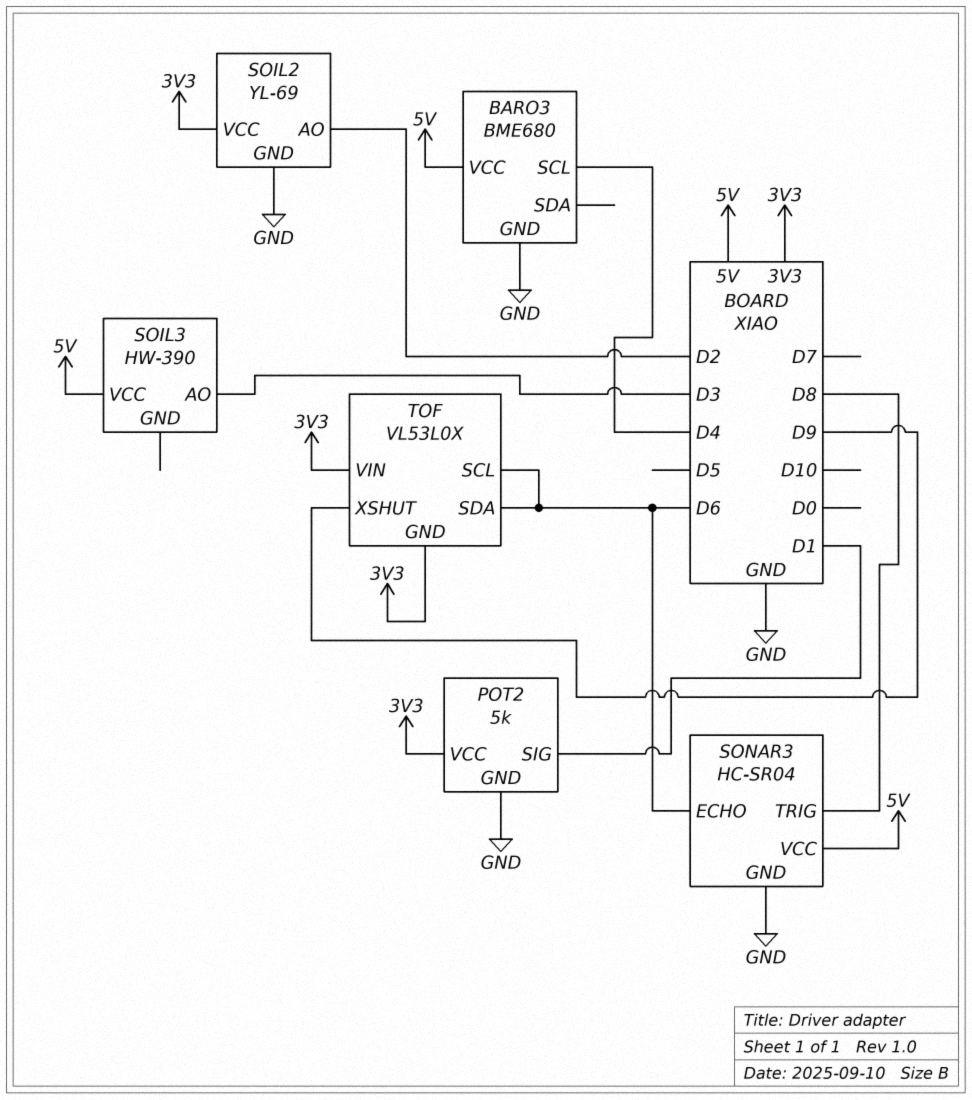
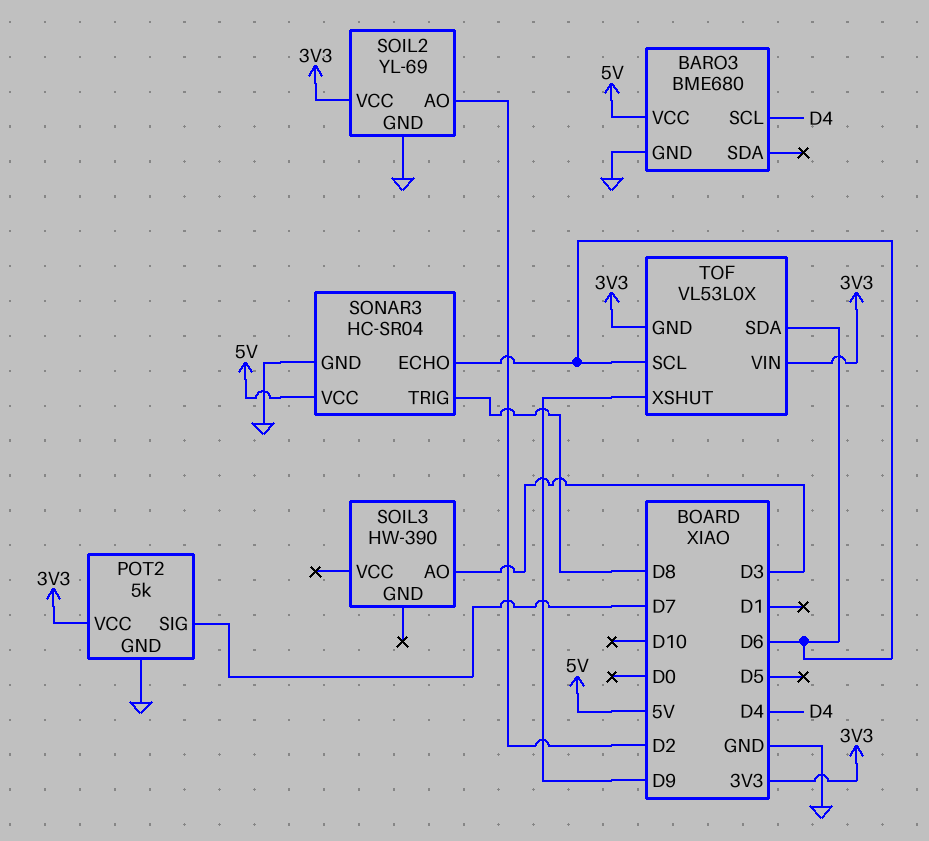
POT2 pin SIG: D1 -> D7
SOIL3 pin VCC: 5V -> none

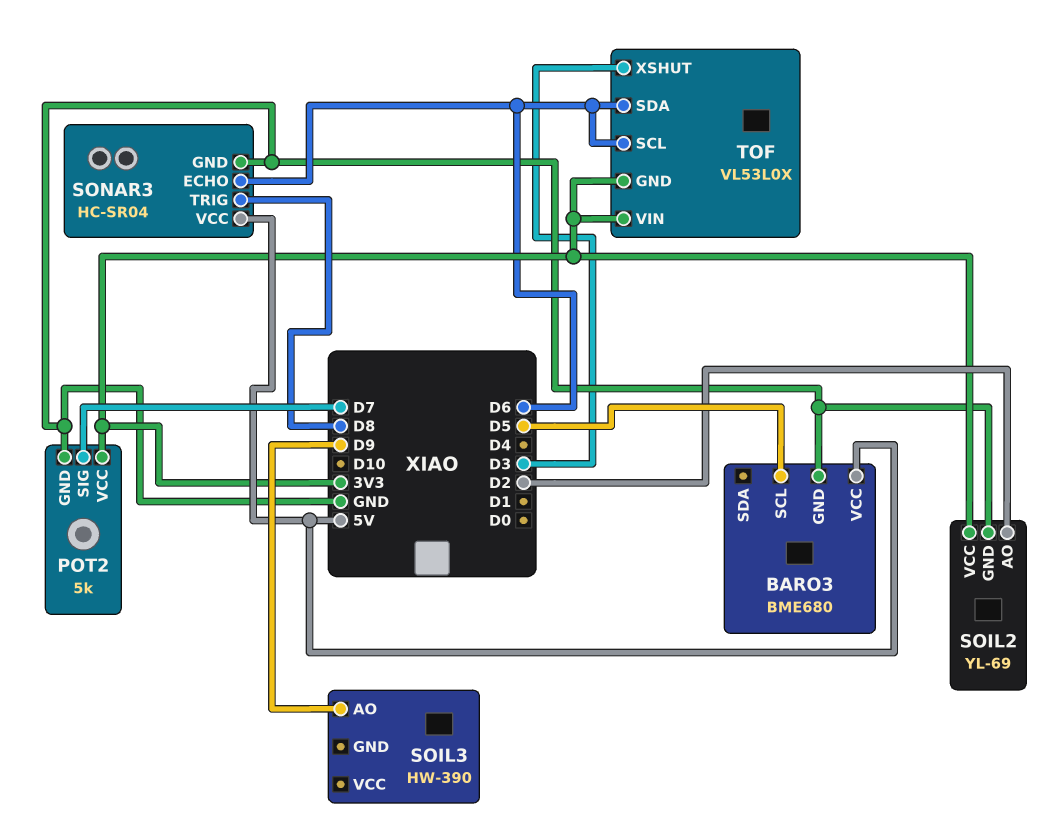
BARO3 pin SCL: D4 -> D5
SOIL3 pin AO: D3 -> D9
TOF pin XSHUT: D9 -> D3

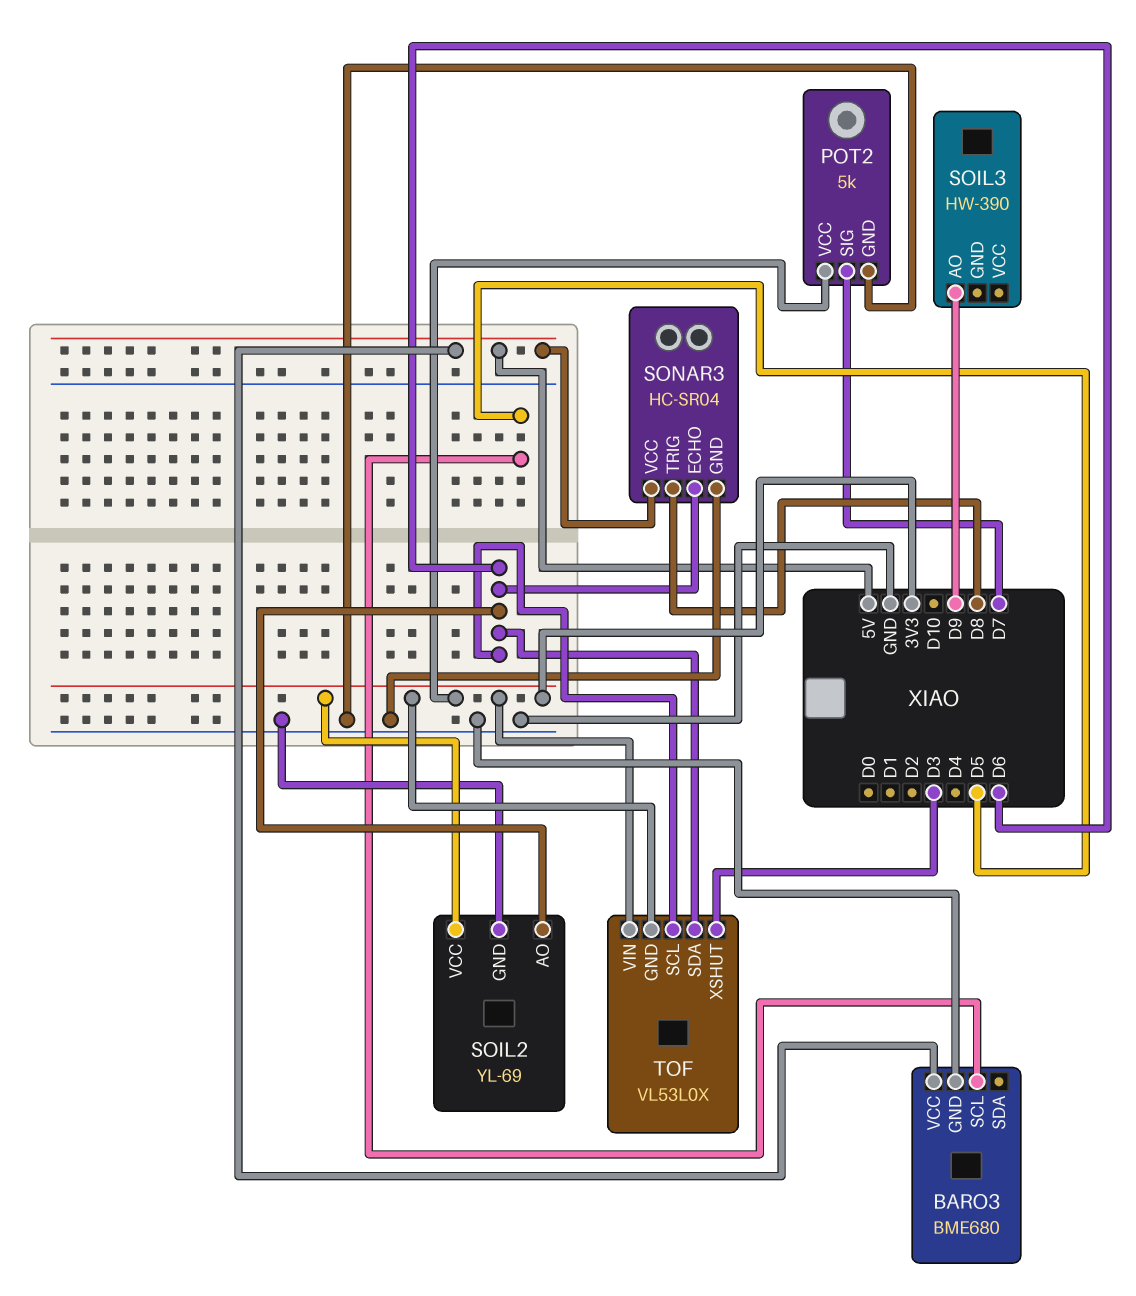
SOIL2 pin AO: D2 -> D6

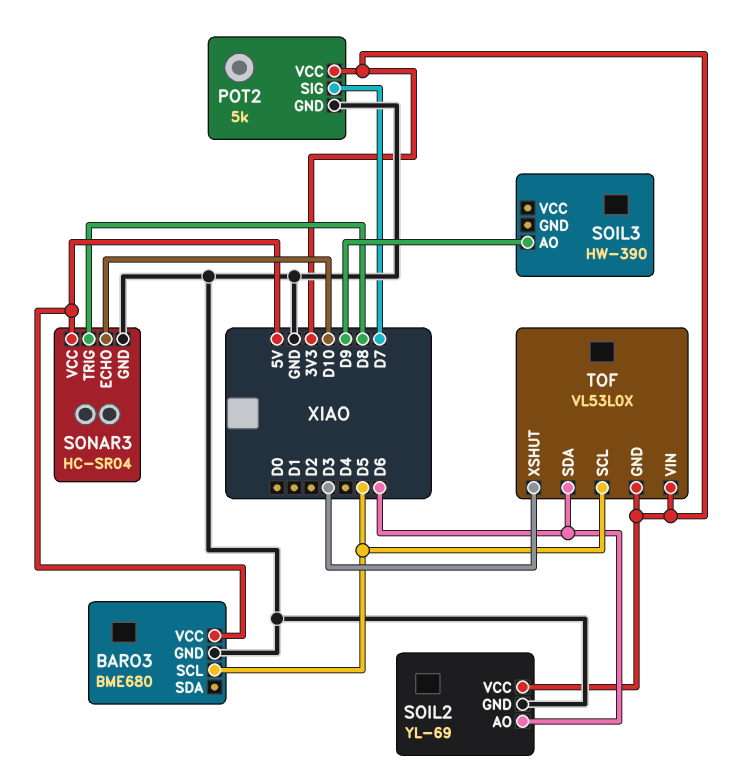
SONAR3 pin ECHO: D6 -> D10
TOF pin SCL: D6 -> D5

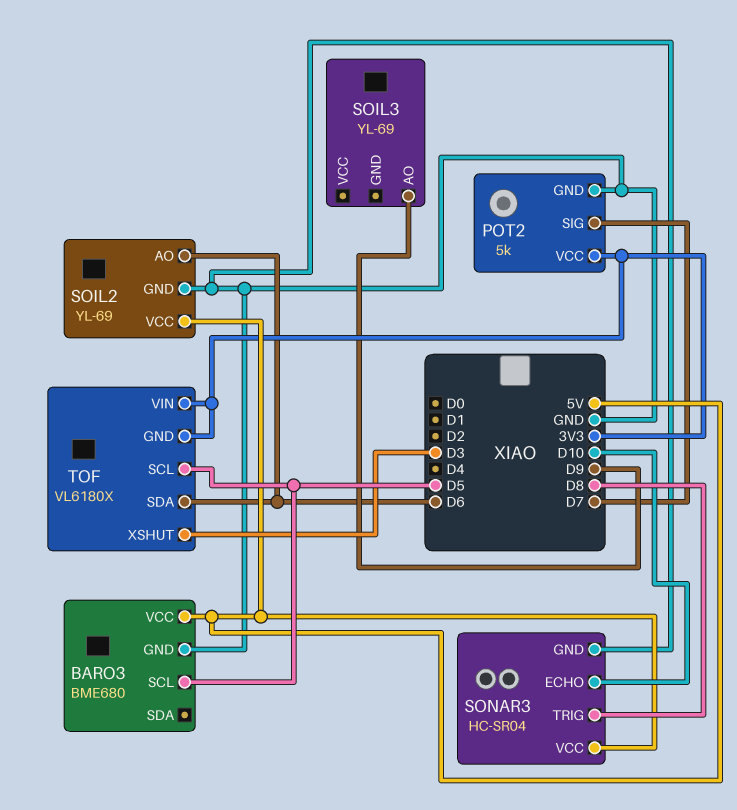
SOIL2 pin VCC: 3V3 -> 5V
SOIL3: HW-390 -> YL-69
TOF: VL53L0X -> VL6180X

